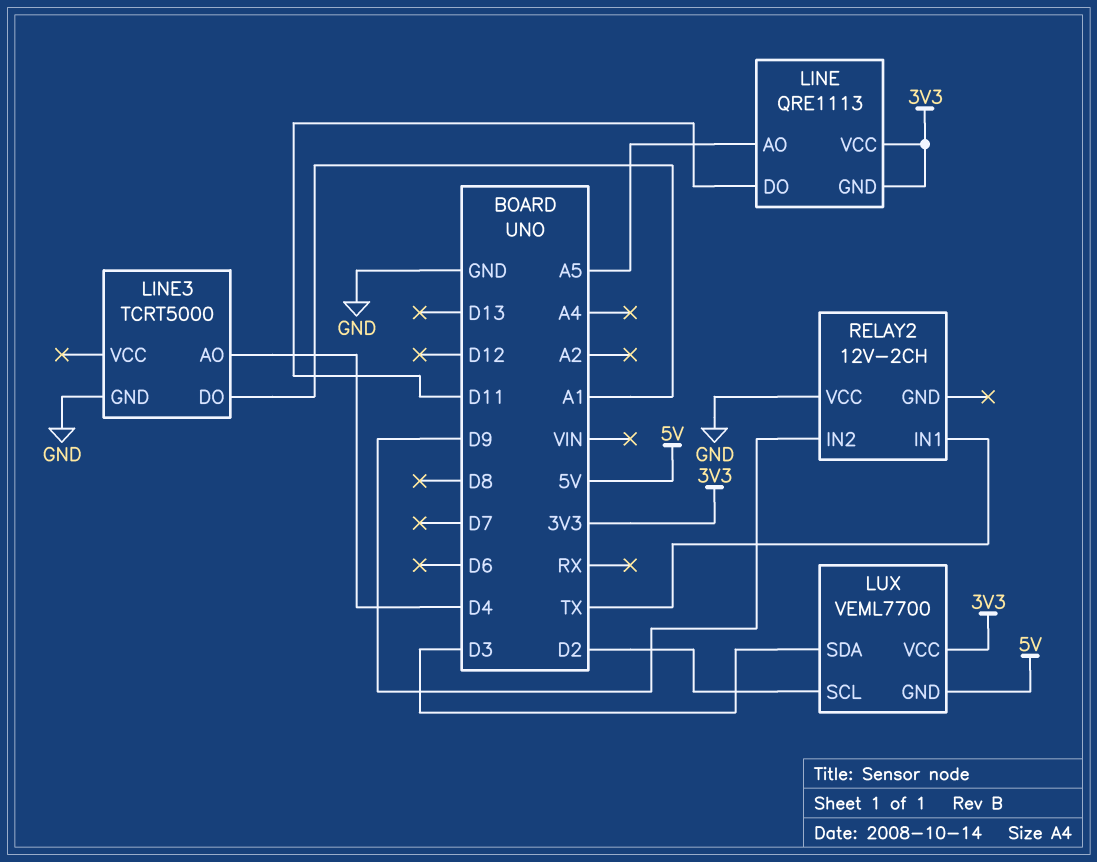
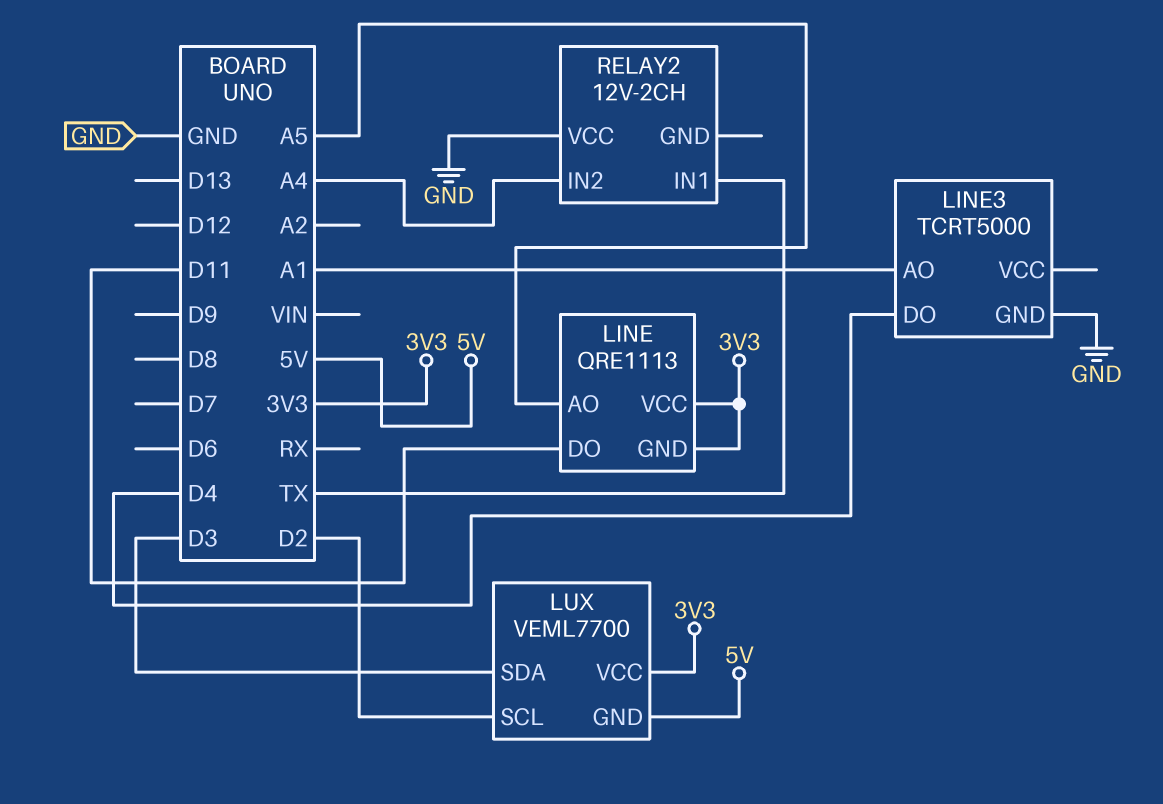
LINE3 pin AO: D4 -> A1
LINE3 pin DO: A1 -> D4
RELAY2 pin IN2: D9 -> A4

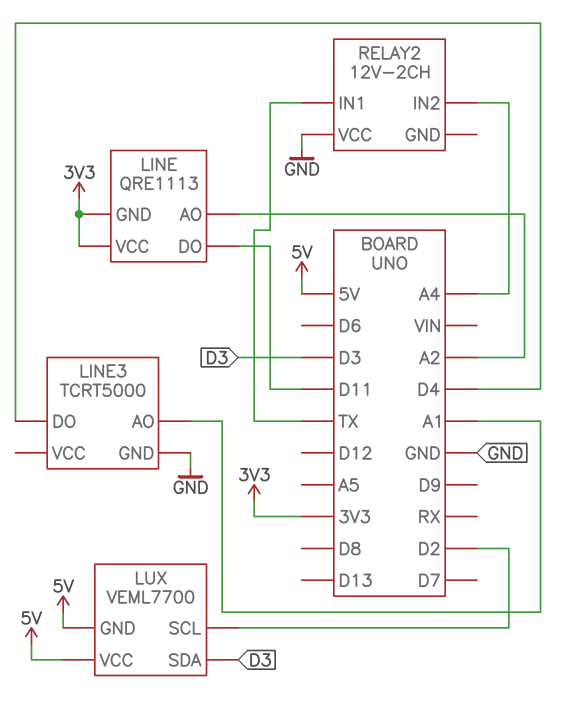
LINE pin AO: A5 -> A2
LUX pin VCC: 3V3 -> 5V

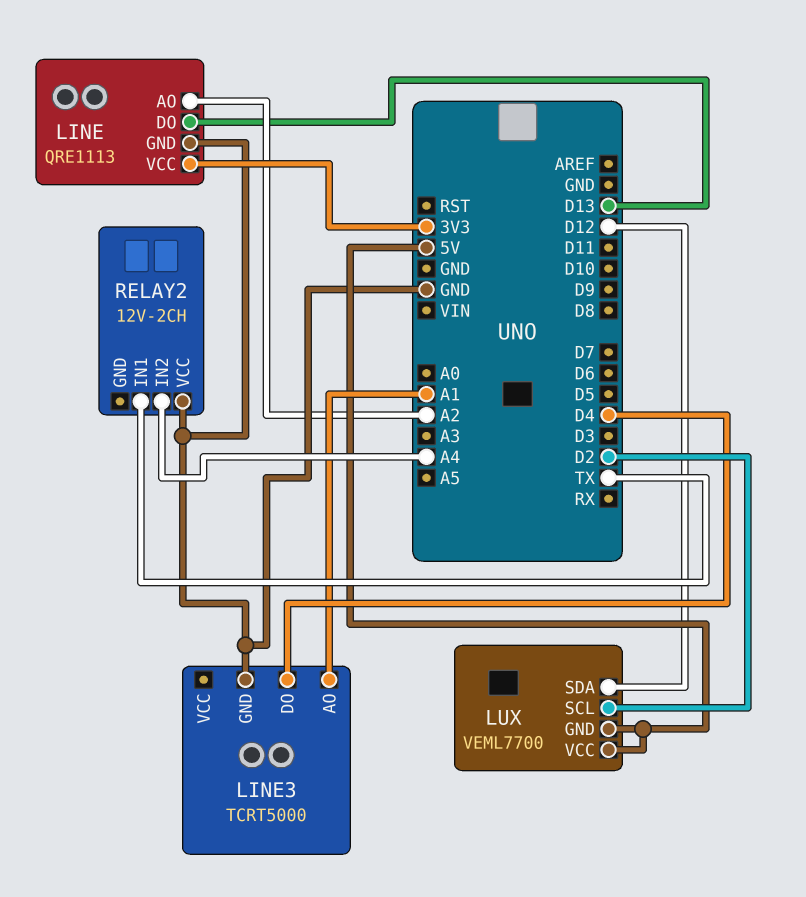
LINE pin DO: D11 -> D13
LINE pin GND: 3V3 -> GND
LUX pin SDA: D3 -> D12

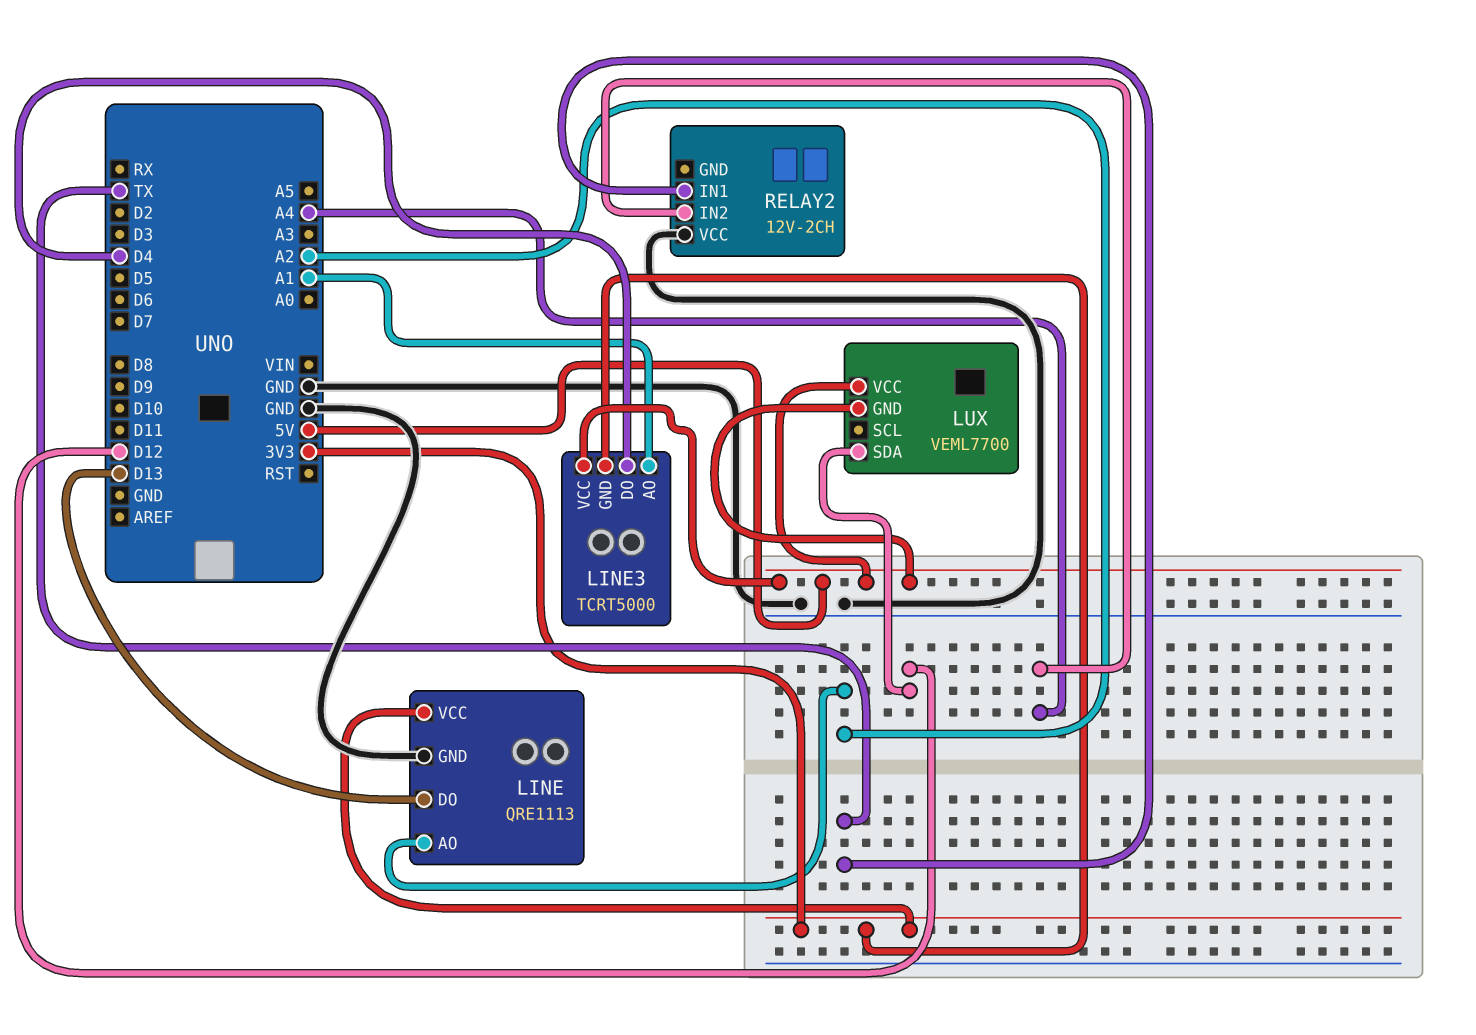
LINE3 pin GND: GND -> 3V3
LINE3 pin VCC: none -> 5V
LUX pin SCL: D2 -> none

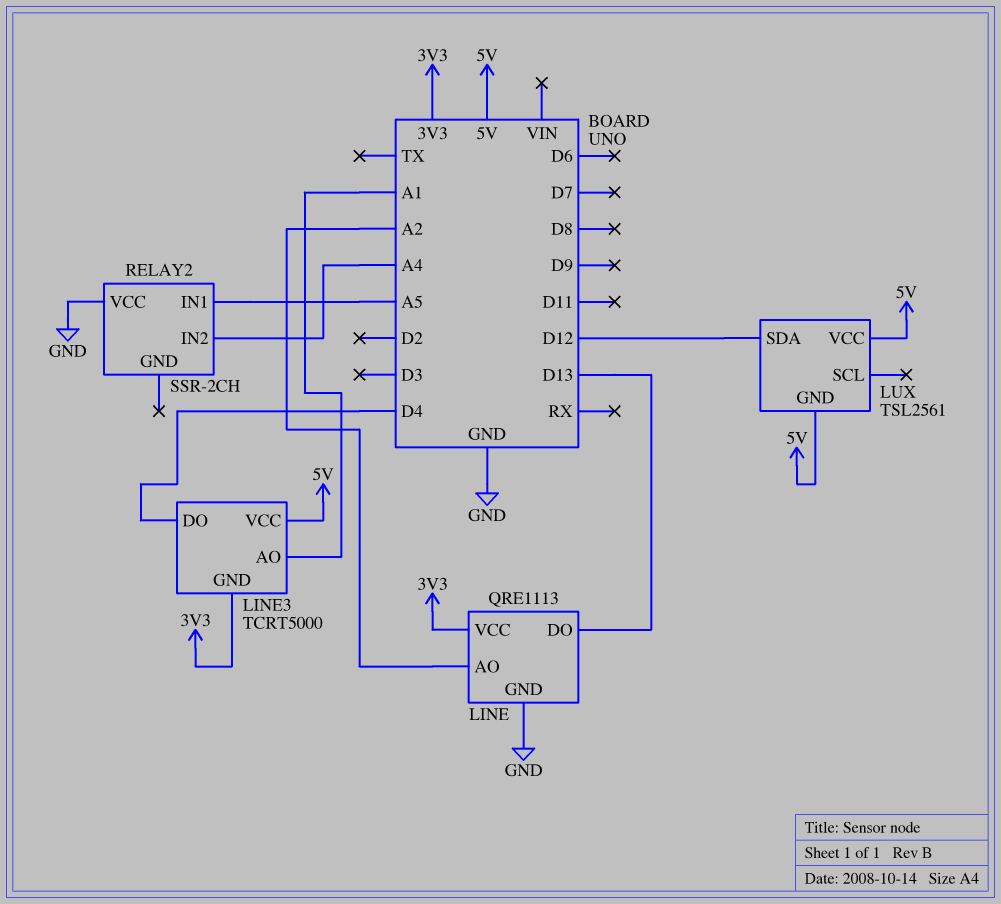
LUX: VEML7700 -> TSL2561
RELAY2: 12V-2CH -> SSR-2CH
RELAY2 pin IN1: TX -> A5

